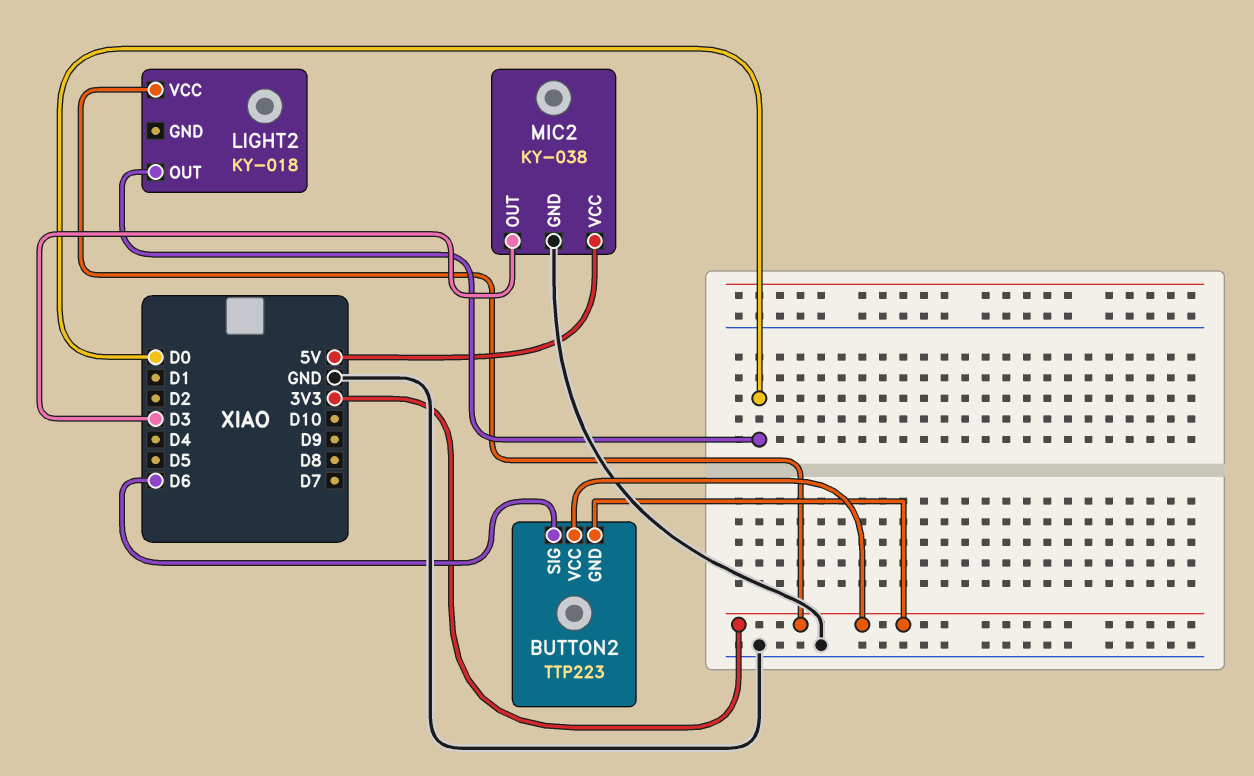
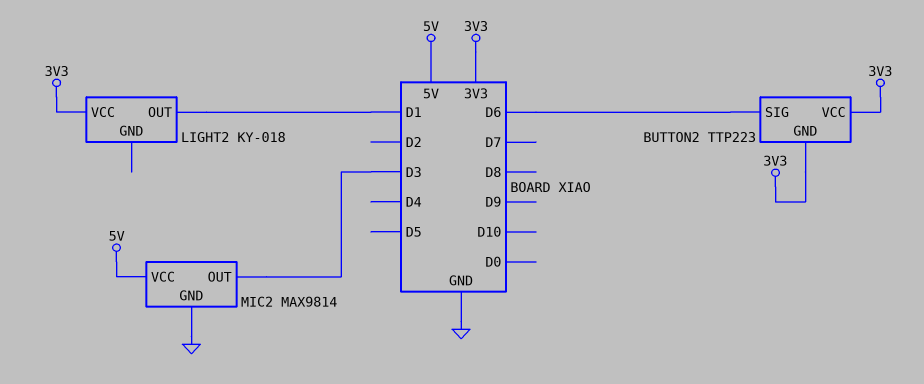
LIGHT2 pin OUT: D0 -> D1
MIC2: KY-038 -> MAX9814

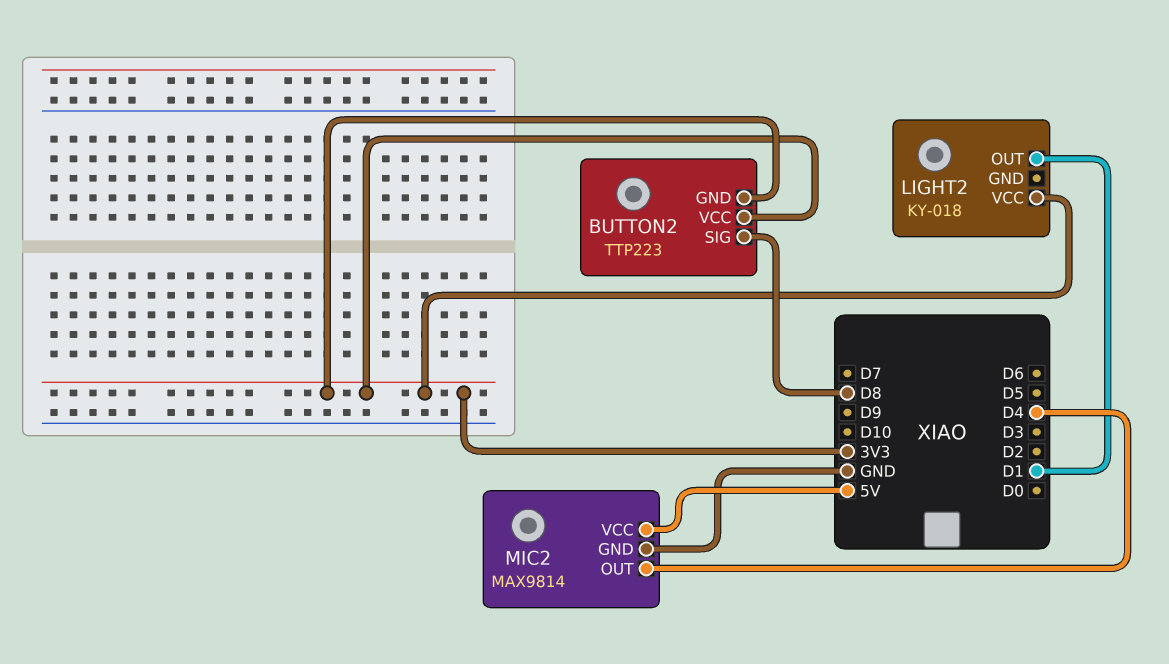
BUTTON2 pin SIG: D6 -> D8
MIC2 pin OUT: D3 -> D4

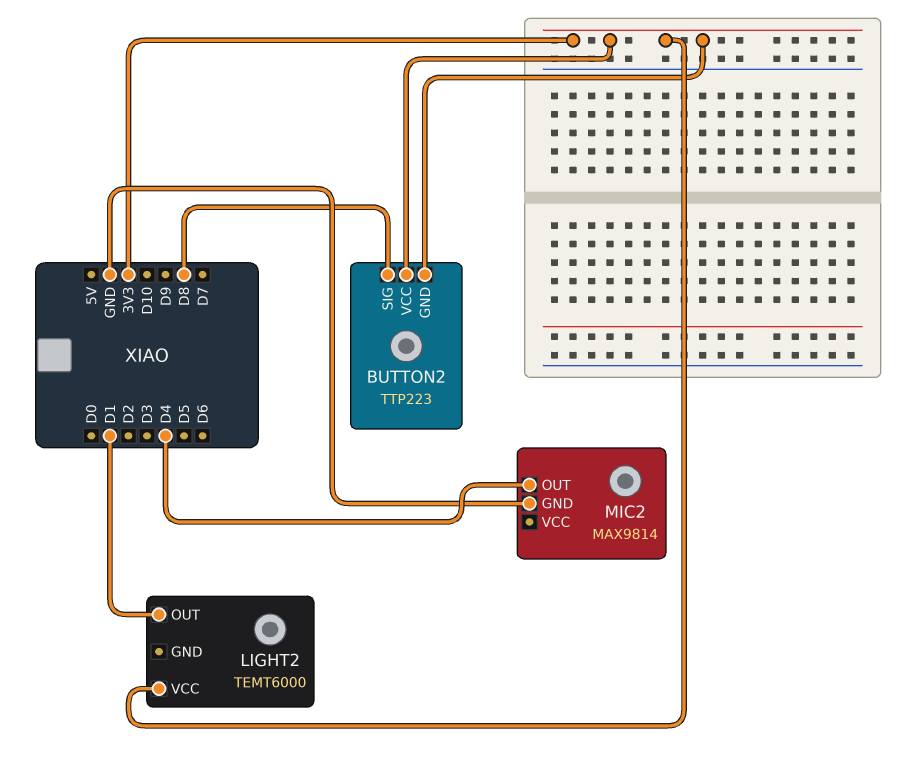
LIGHT2: KY-018 -> TEMT6000
MIC2 pin VCC: 5V -> none

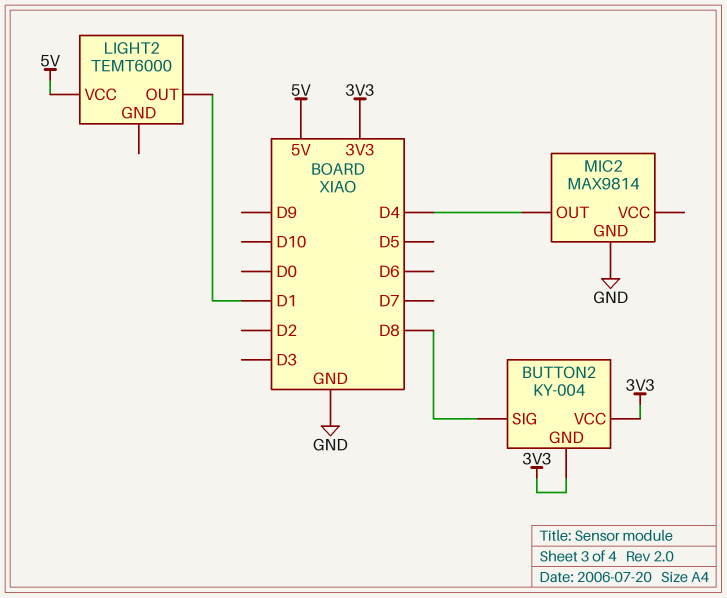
BUTTON2: TTP223 -> KY-004
LIGHT2 pin VCC: 3V3 -> 5V

